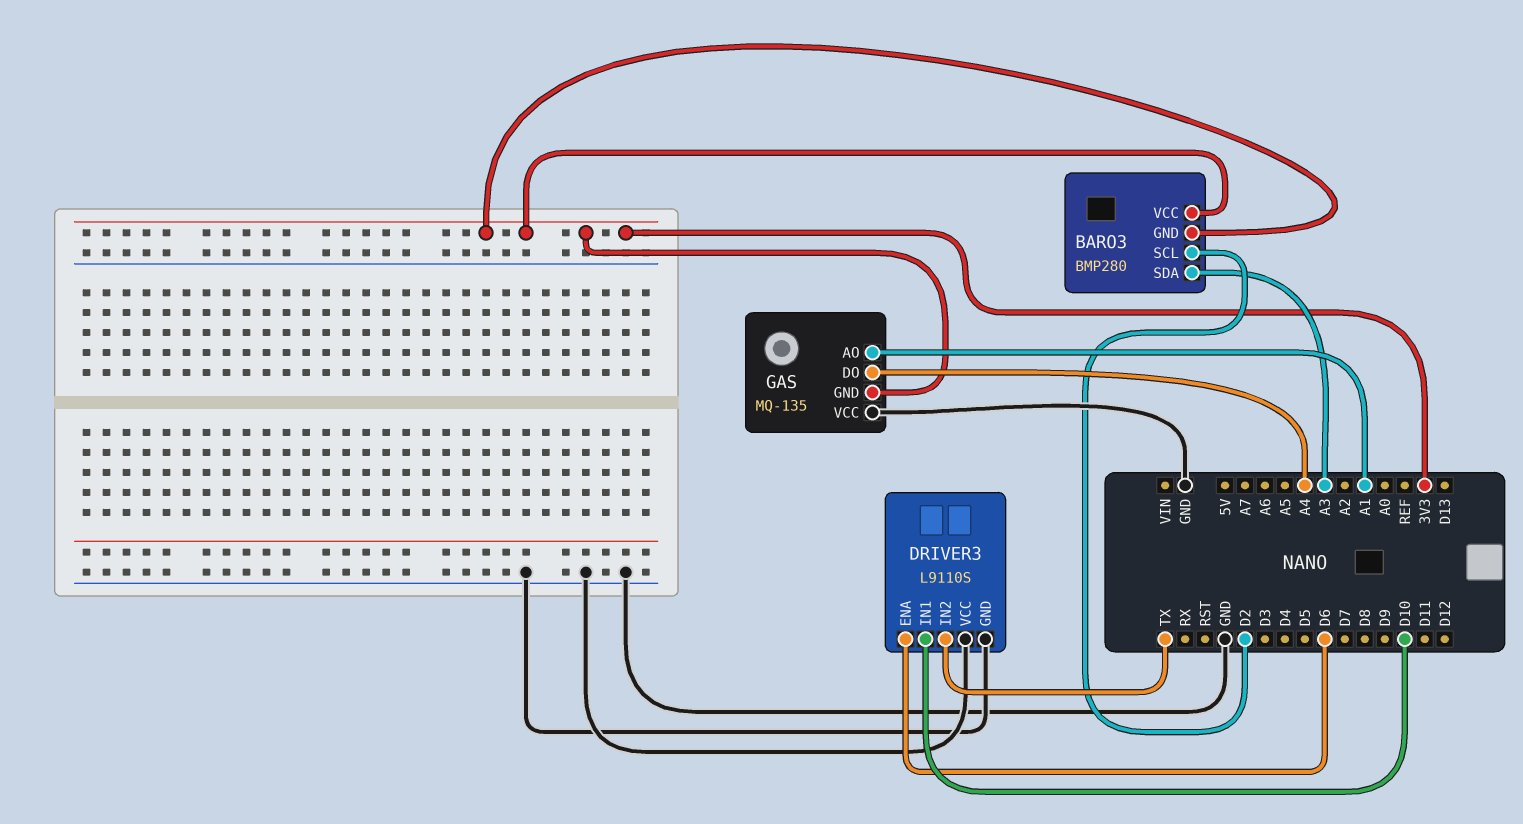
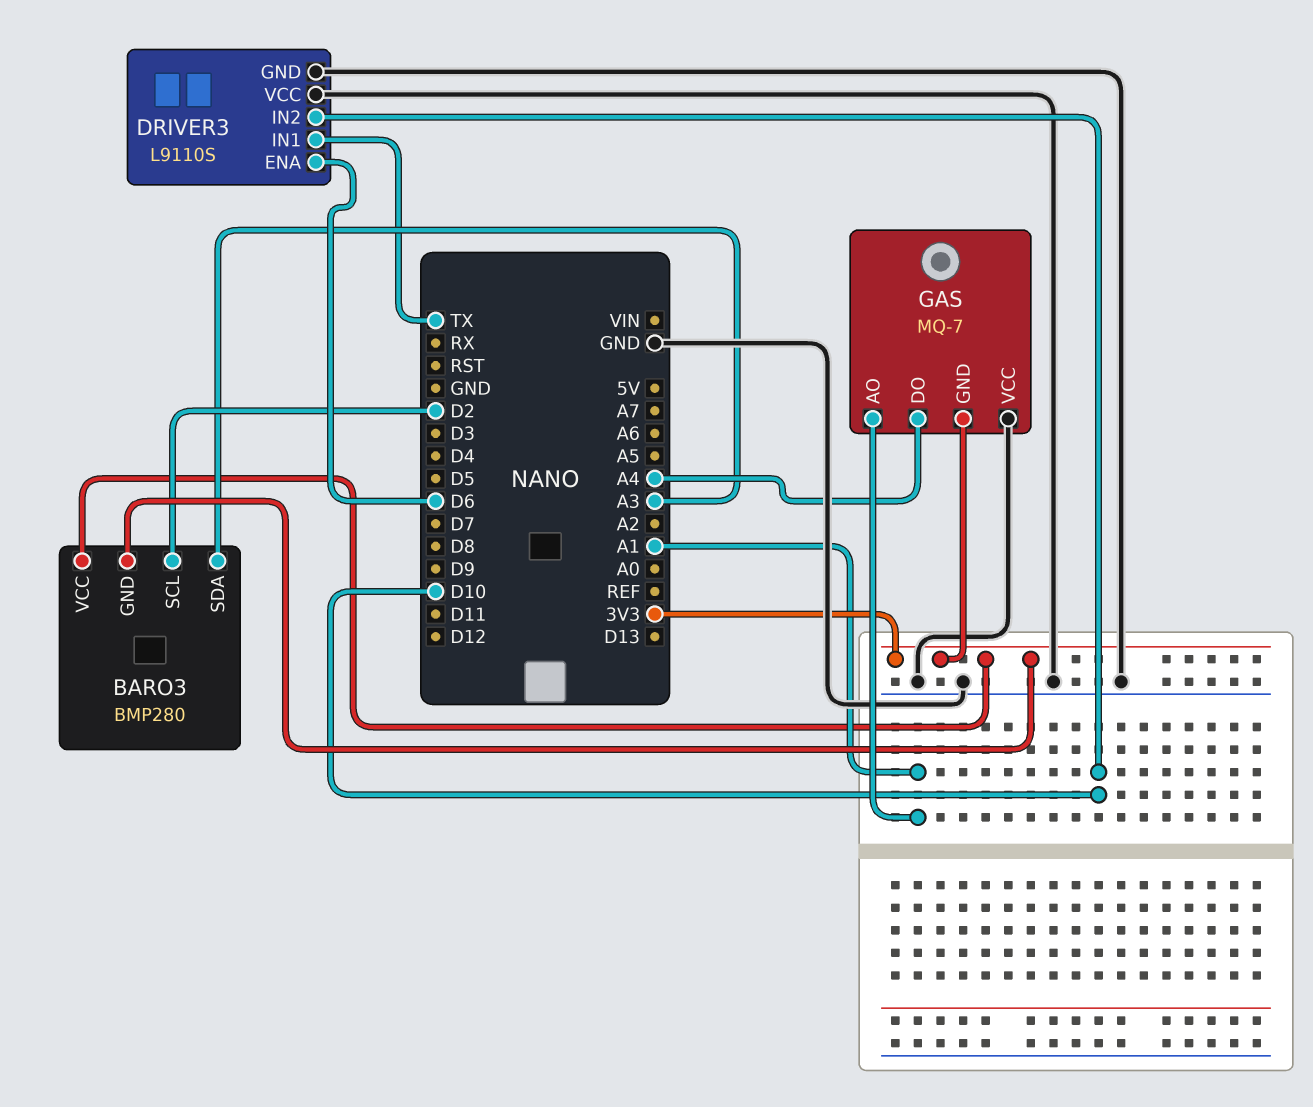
DRIVER3 pin IN1: D10 -> TX
DRIVER3 pin IN2: TX -> D10
GAS: MQ-135 -> MQ-7

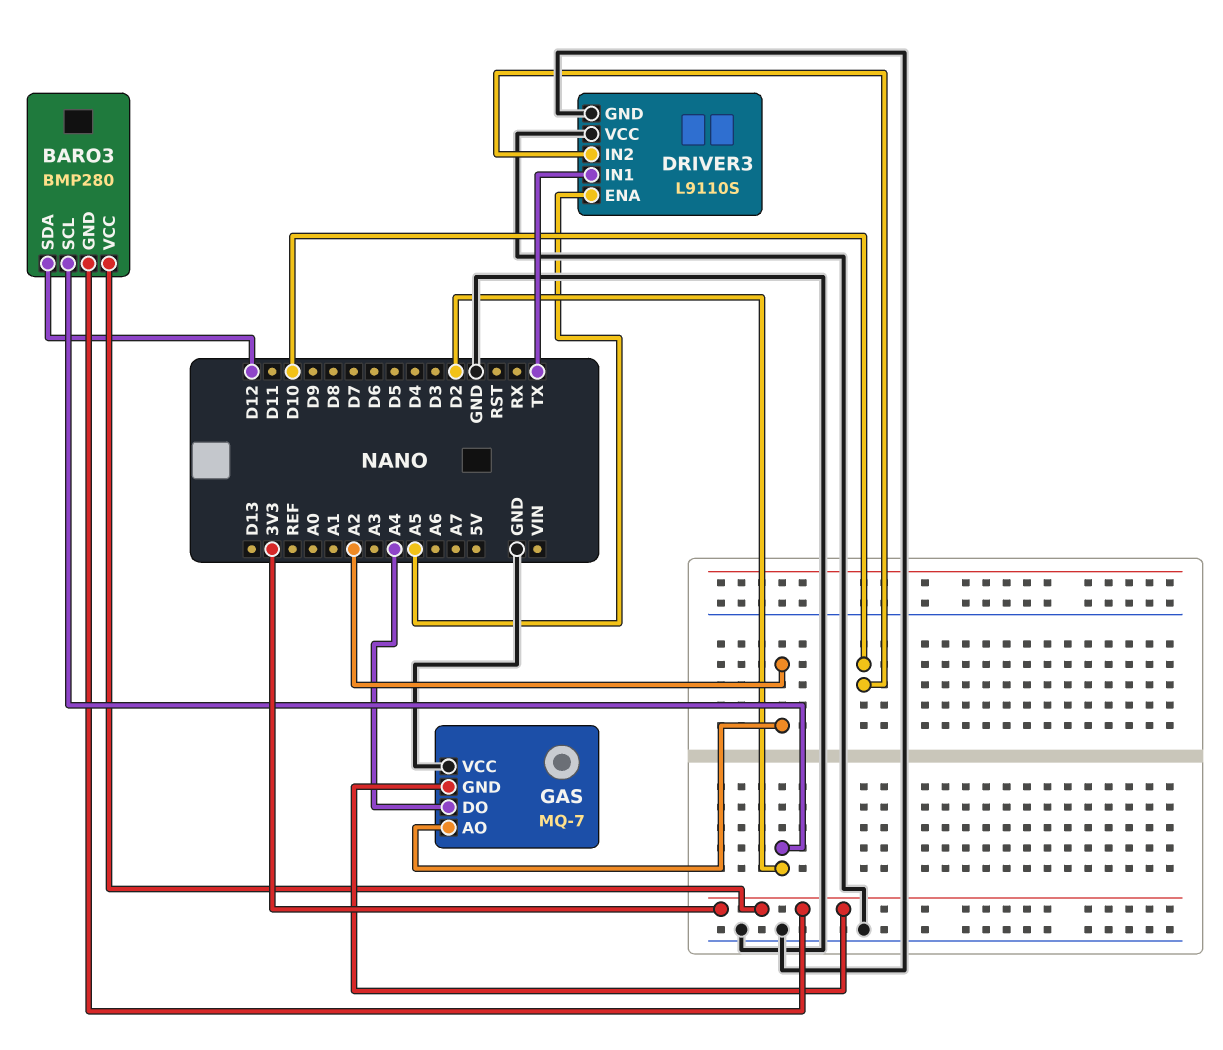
BARO3 pin SDA: A3 -> D12
DRIVER3 pin ENA: D6 -> A5
GAS pin AO: A1 -> A2

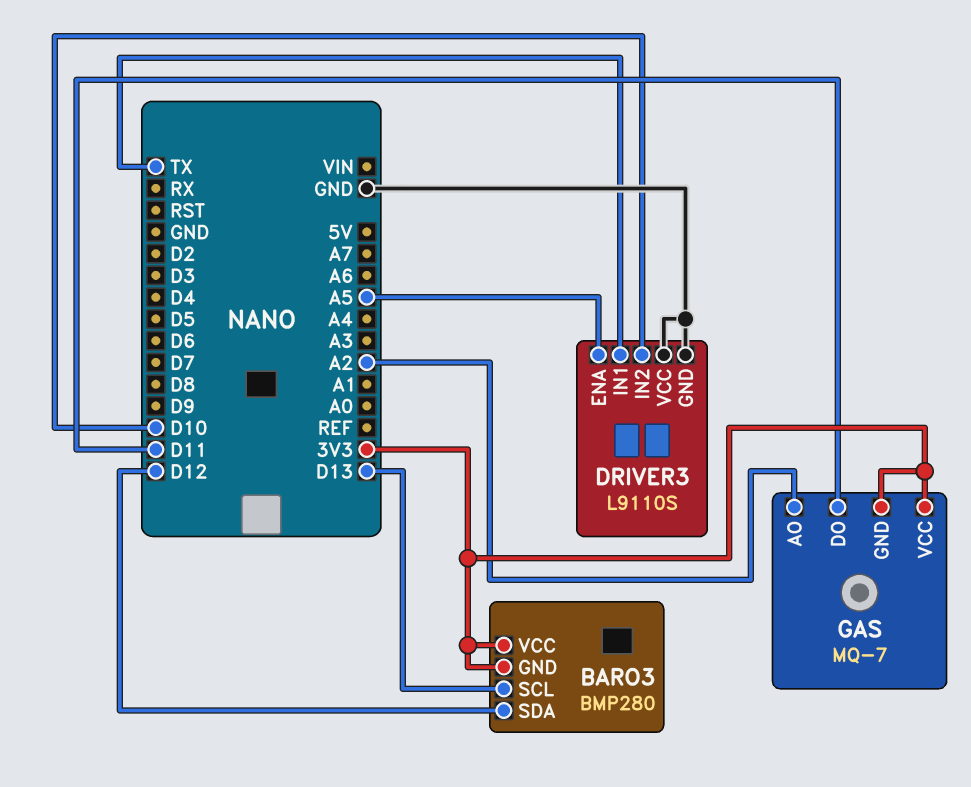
BARO3 pin SCL: D2 -> D13
GAS pin DO: A4 -> D11
GAS pin VCC: GND -> 3V3

